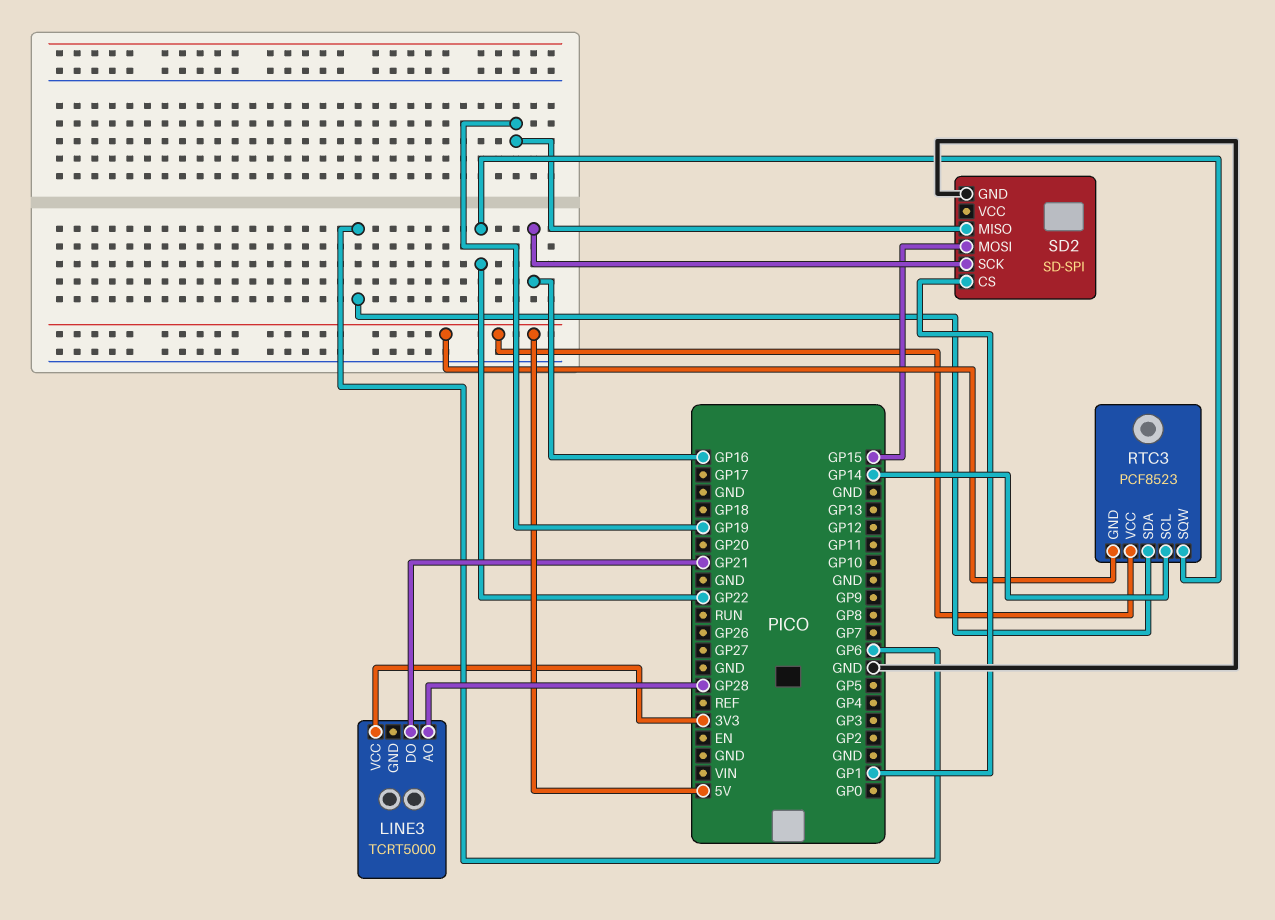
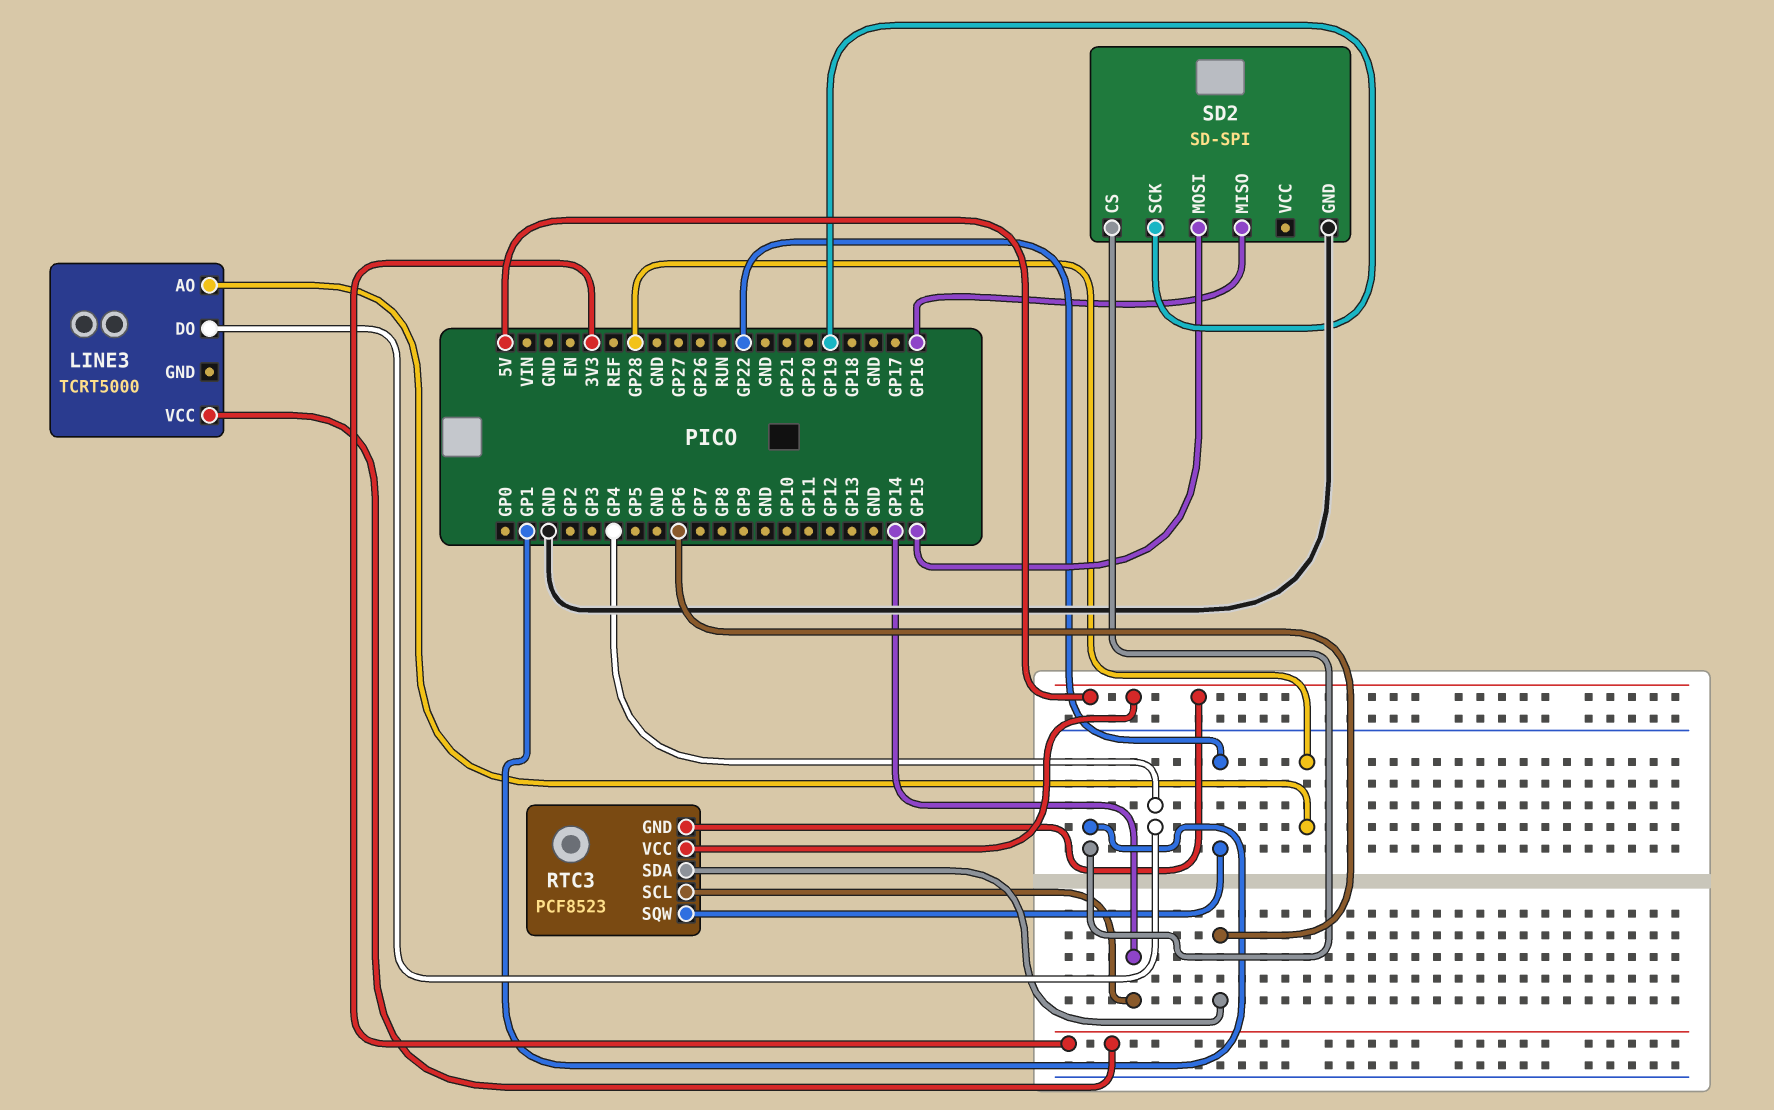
LINE3 pin DO: GP21 -> GP4
SD2 pin MISO: GP19 -> GP16
SD2 pin SCK: GP16 -> GP19

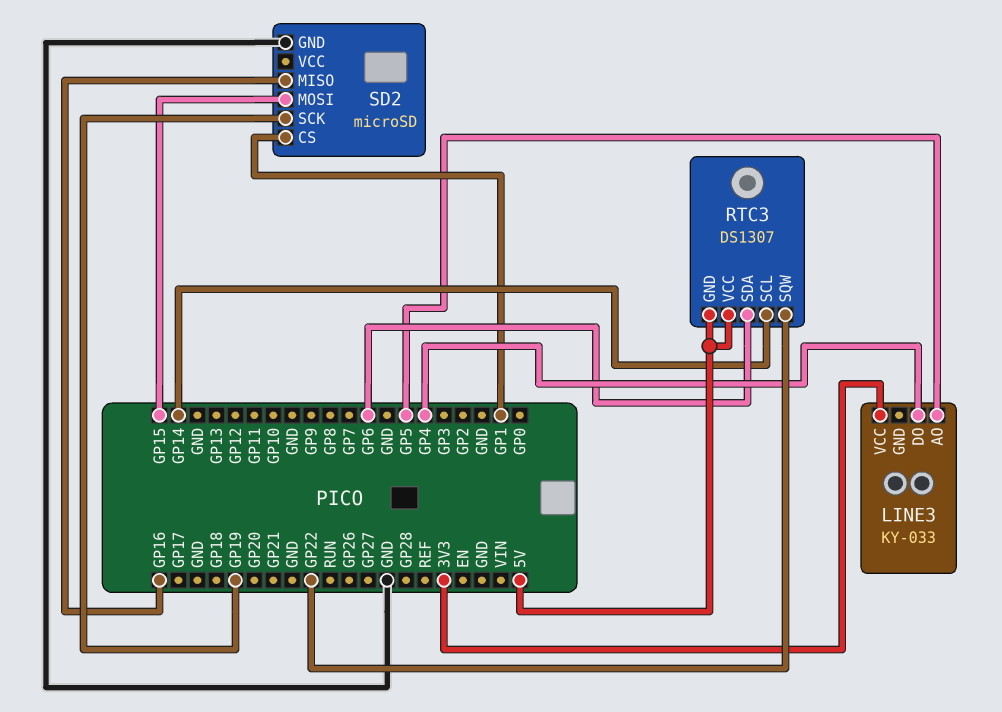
LINE3: TCRT5000 -> KY-033
LINE3 pin AO: GP28 -> GP5
RTC3: PCF8523 -> DS1307
SD2: SD-SPI -> microSD

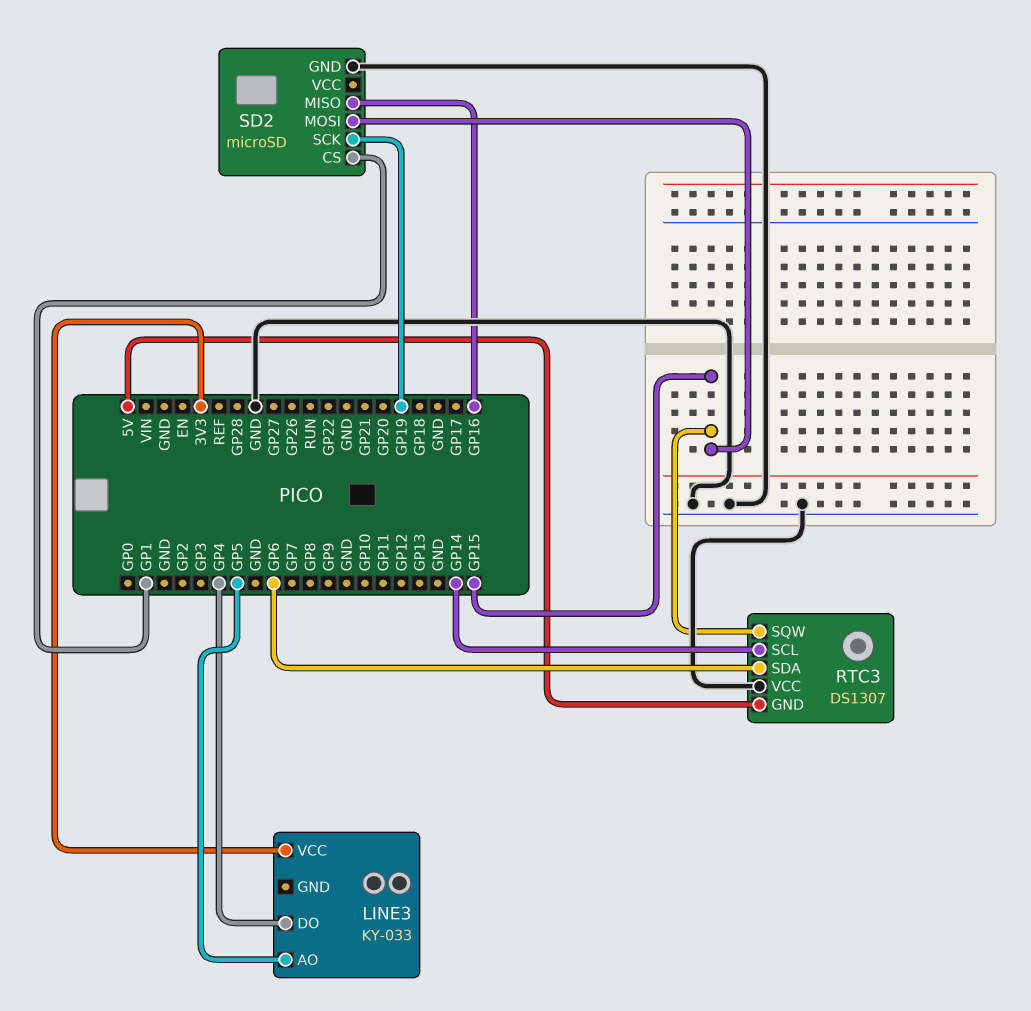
RTC3 pin SQW: GP22 -> GP15
RTC3 pin VCC: 5V -> GND

